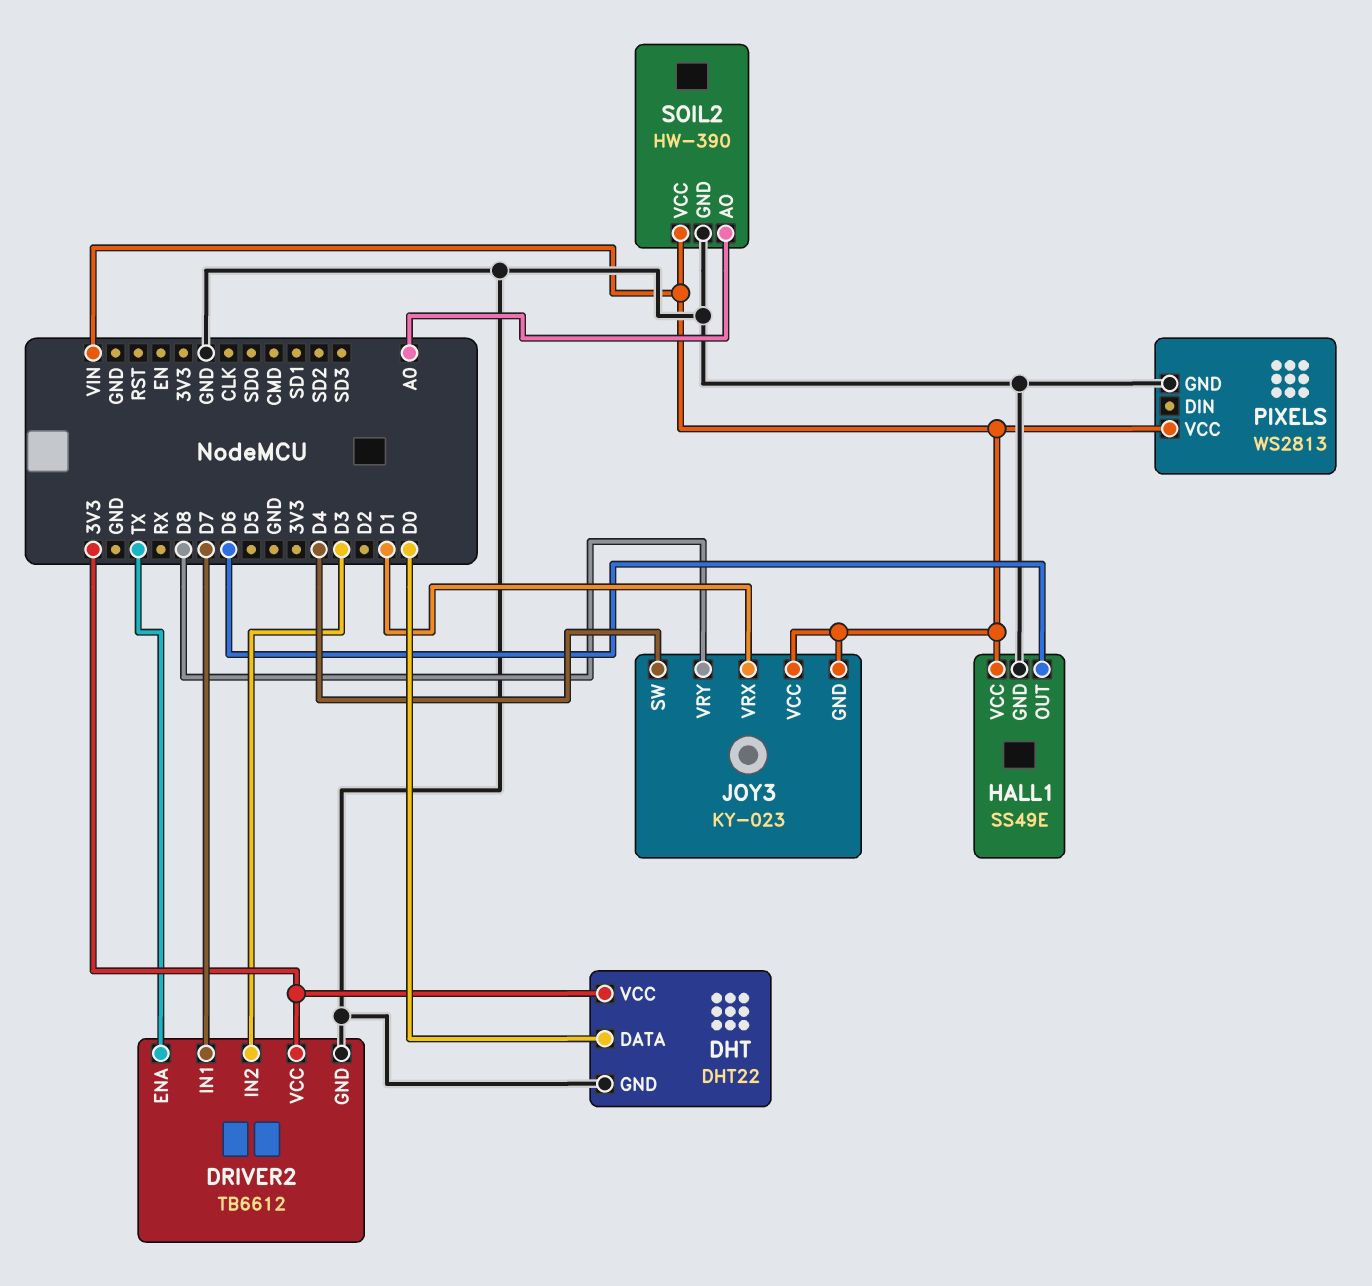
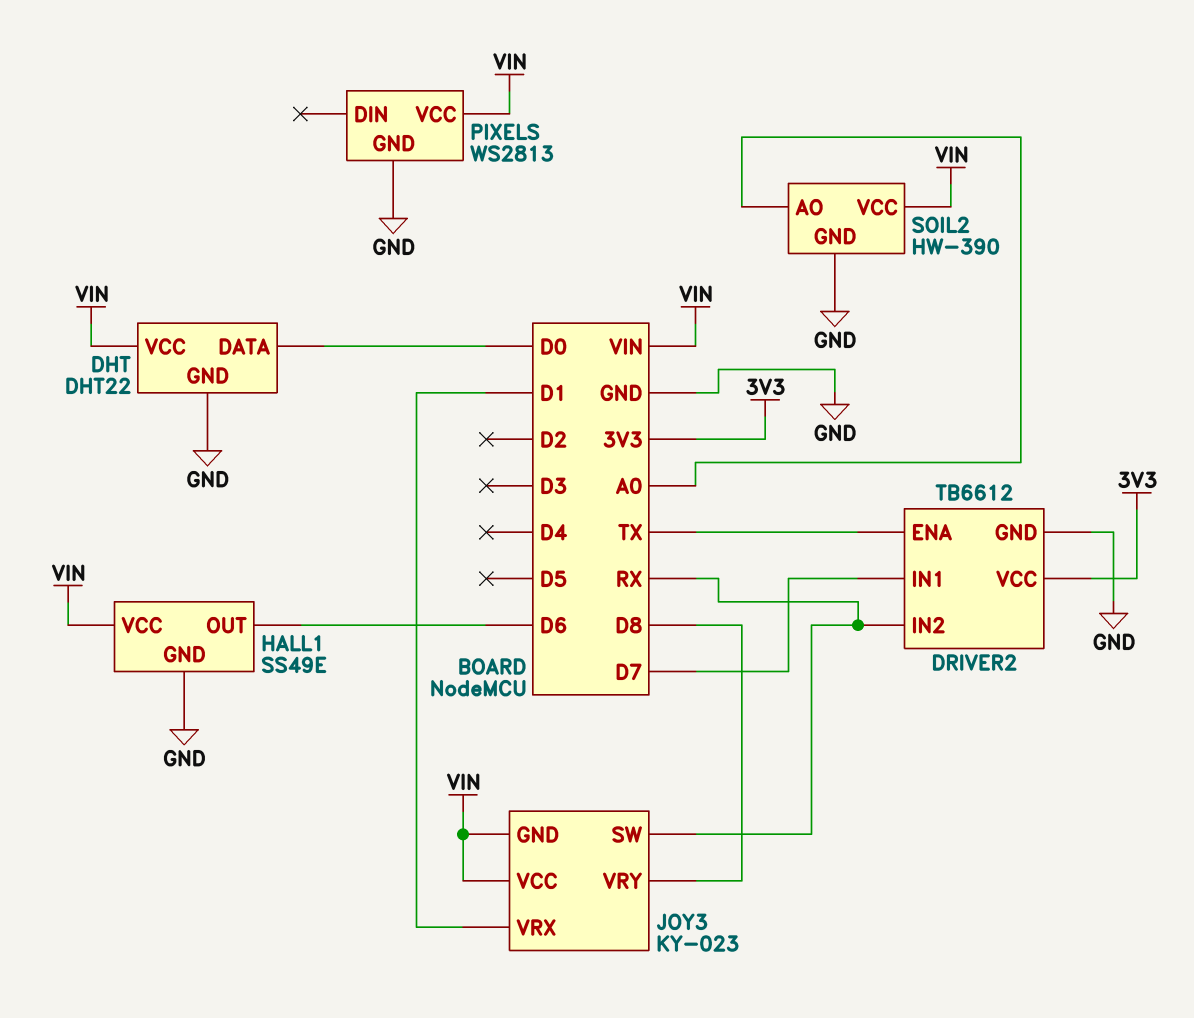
DHT pin VCC: 3V3 -> VIN
DRIVER2 pin IN2: D3 -> RX
JOY3 pin SW: D4 -> RX

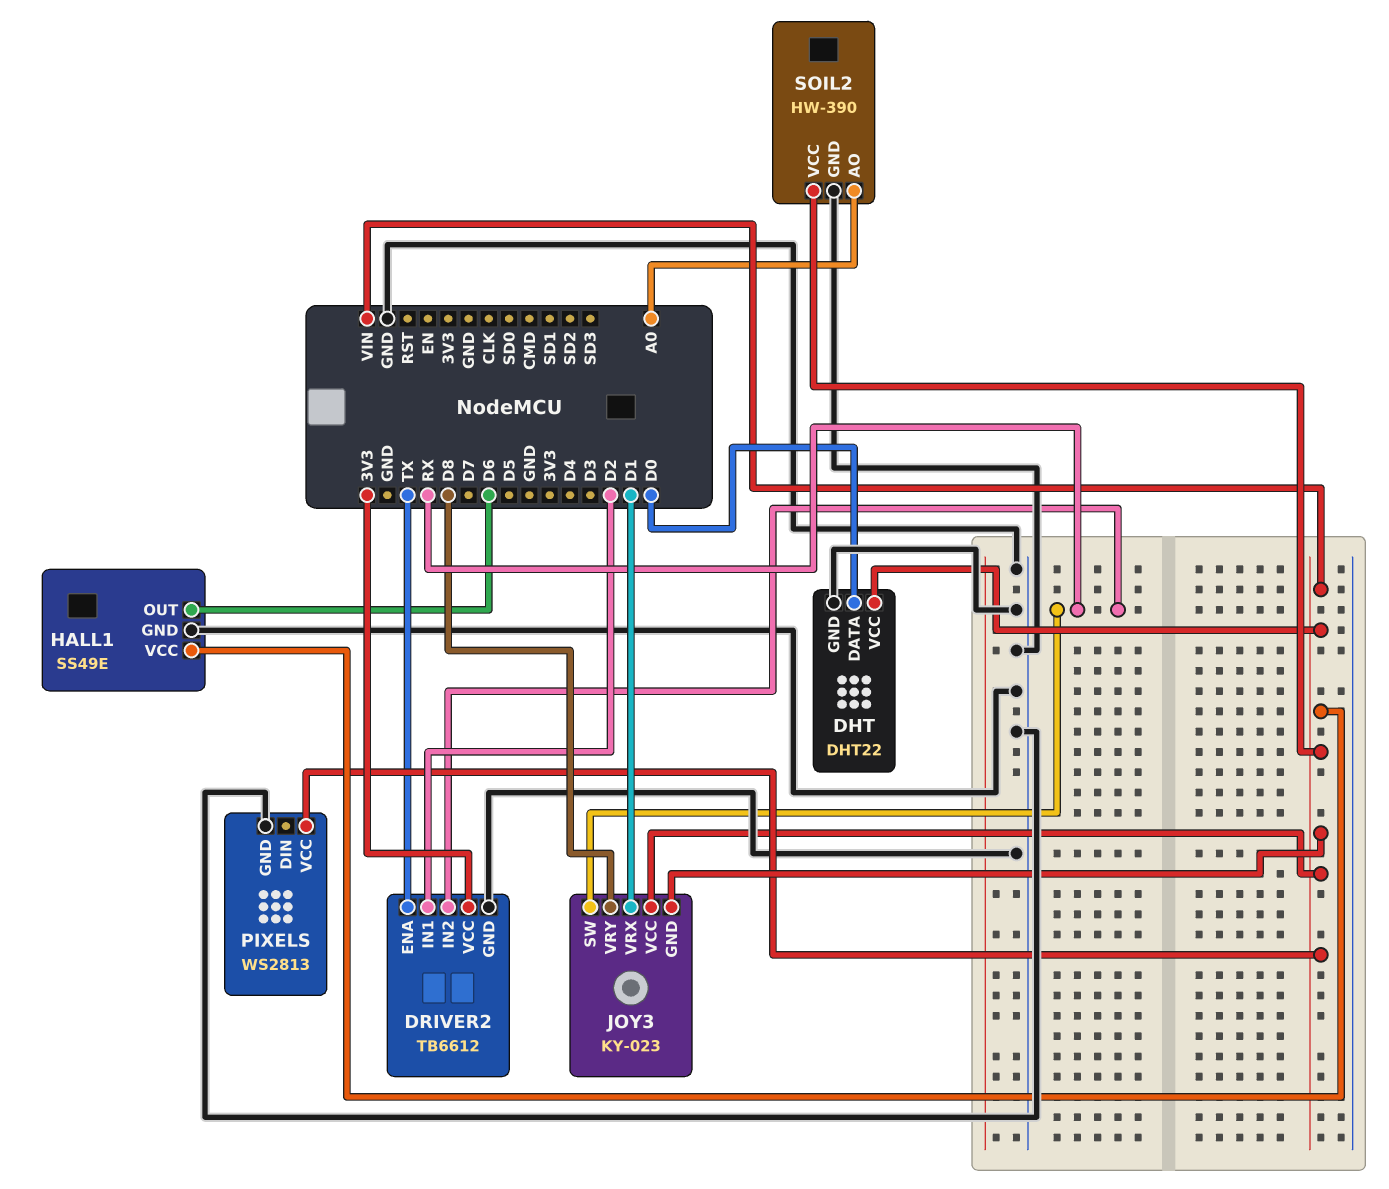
DRIVER2 pin IN1: D7 -> D2

